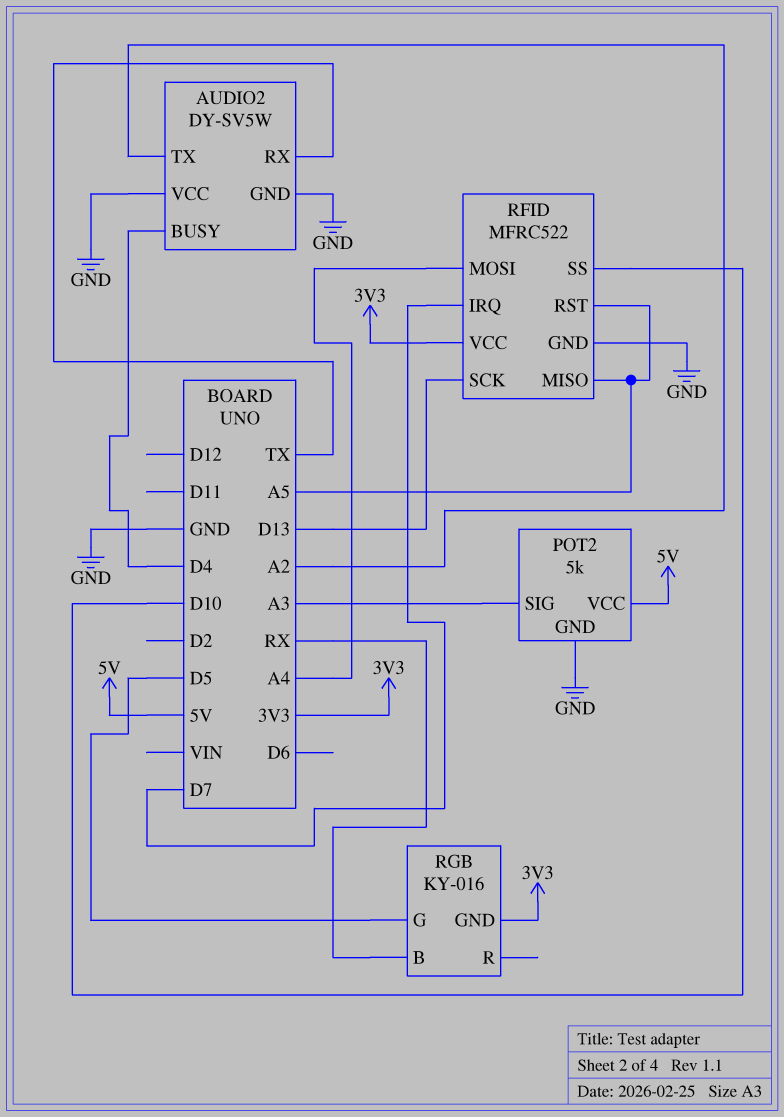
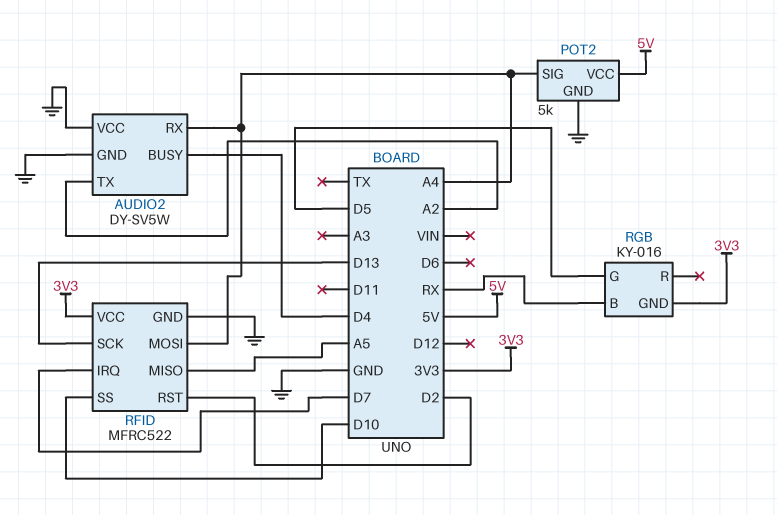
AUDIO2 pin RX: TX -> A4
POT2 pin SIG: A3 -> A4
RFID pin RST: A5 -> D2

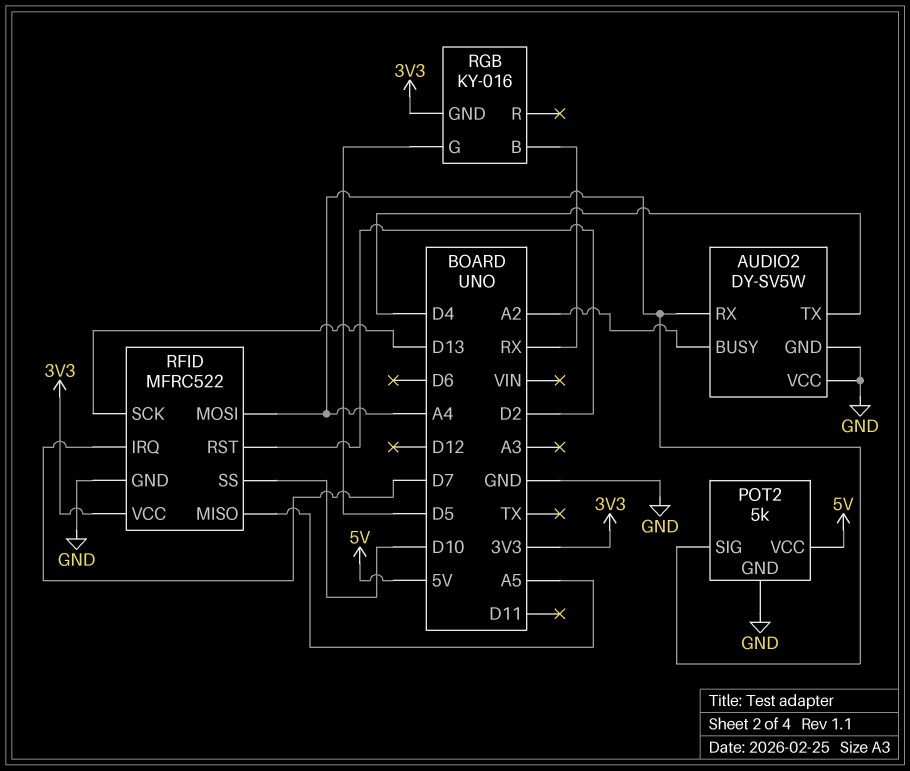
AUDIO2 pin BUSY: D4 -> A2
AUDIO2 pin TX: A2 -> D4

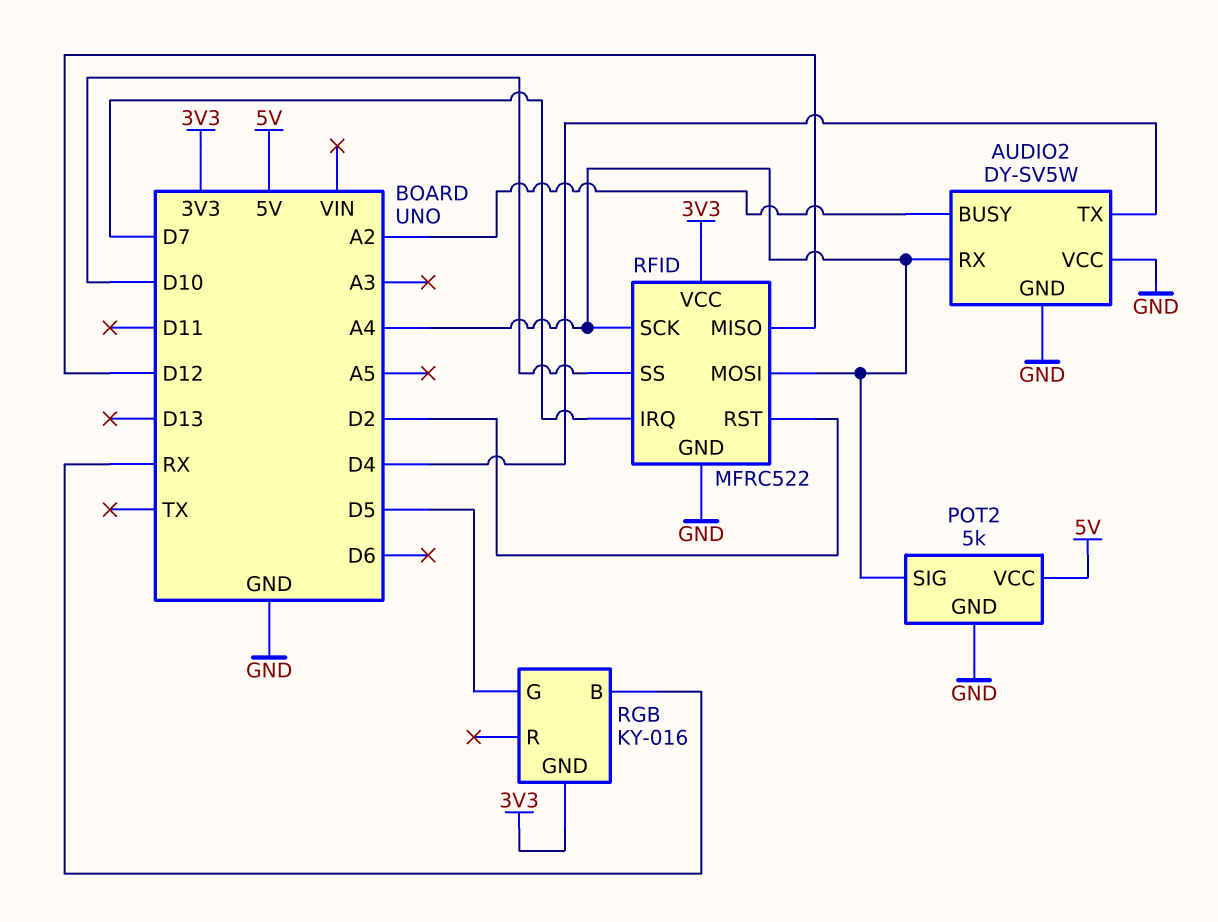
RFID pin MISO: A5 -> D12
RFID pin SCK: D13 -> A4

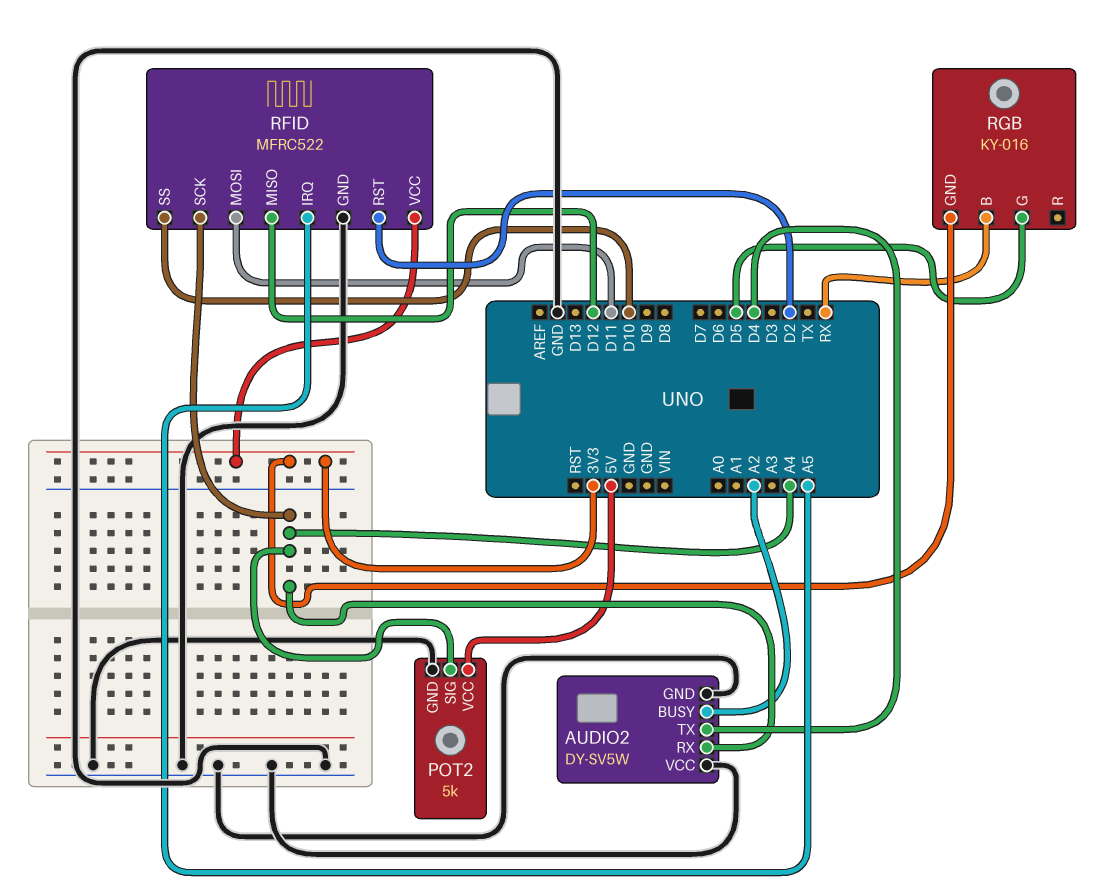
RFID pin IRQ: D7 -> A5
RFID pin MOSI: A4 -> D11

